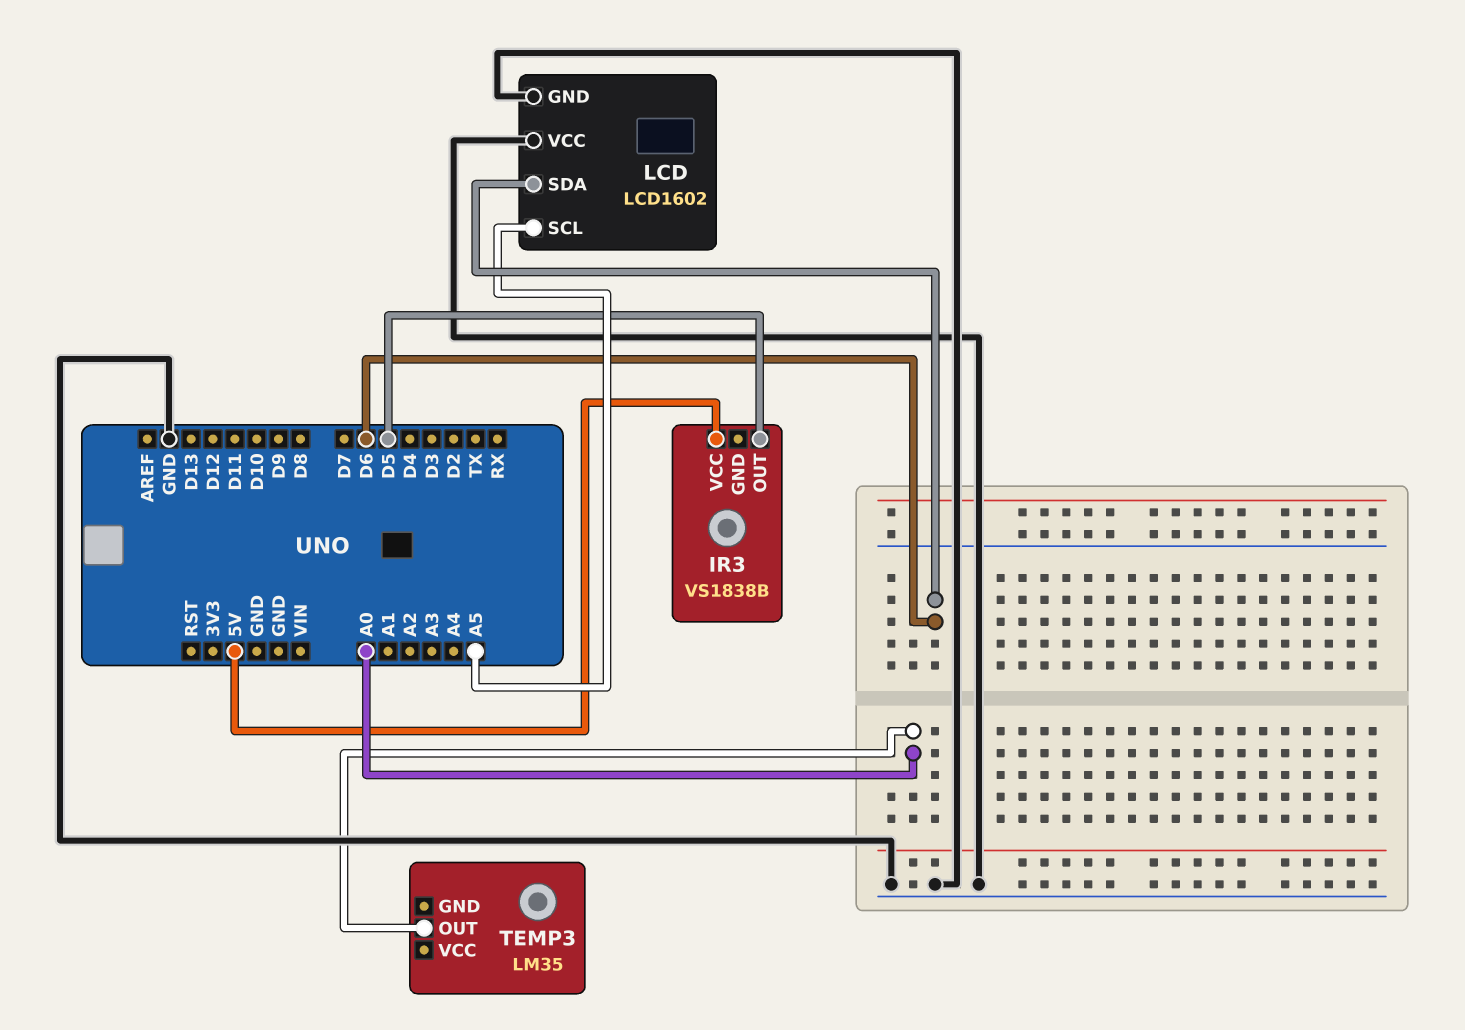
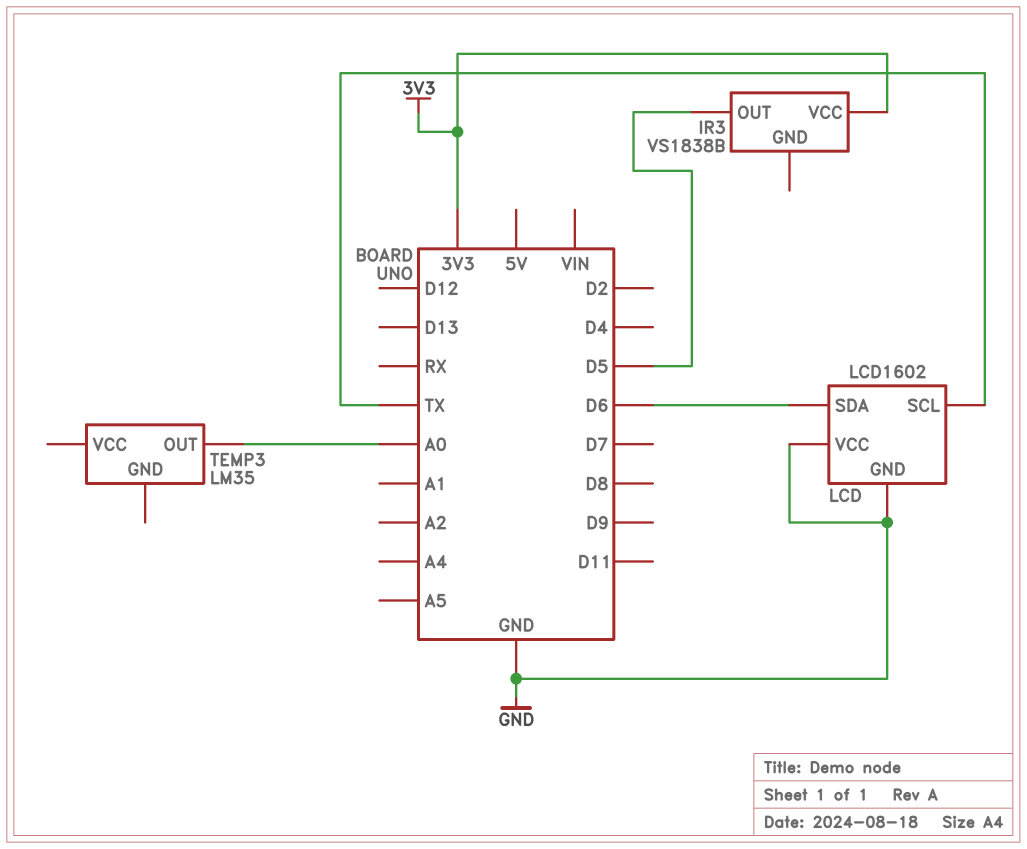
IR3 pin VCC: 5V -> 3V3
LCD pin SCL: A5 -> TX

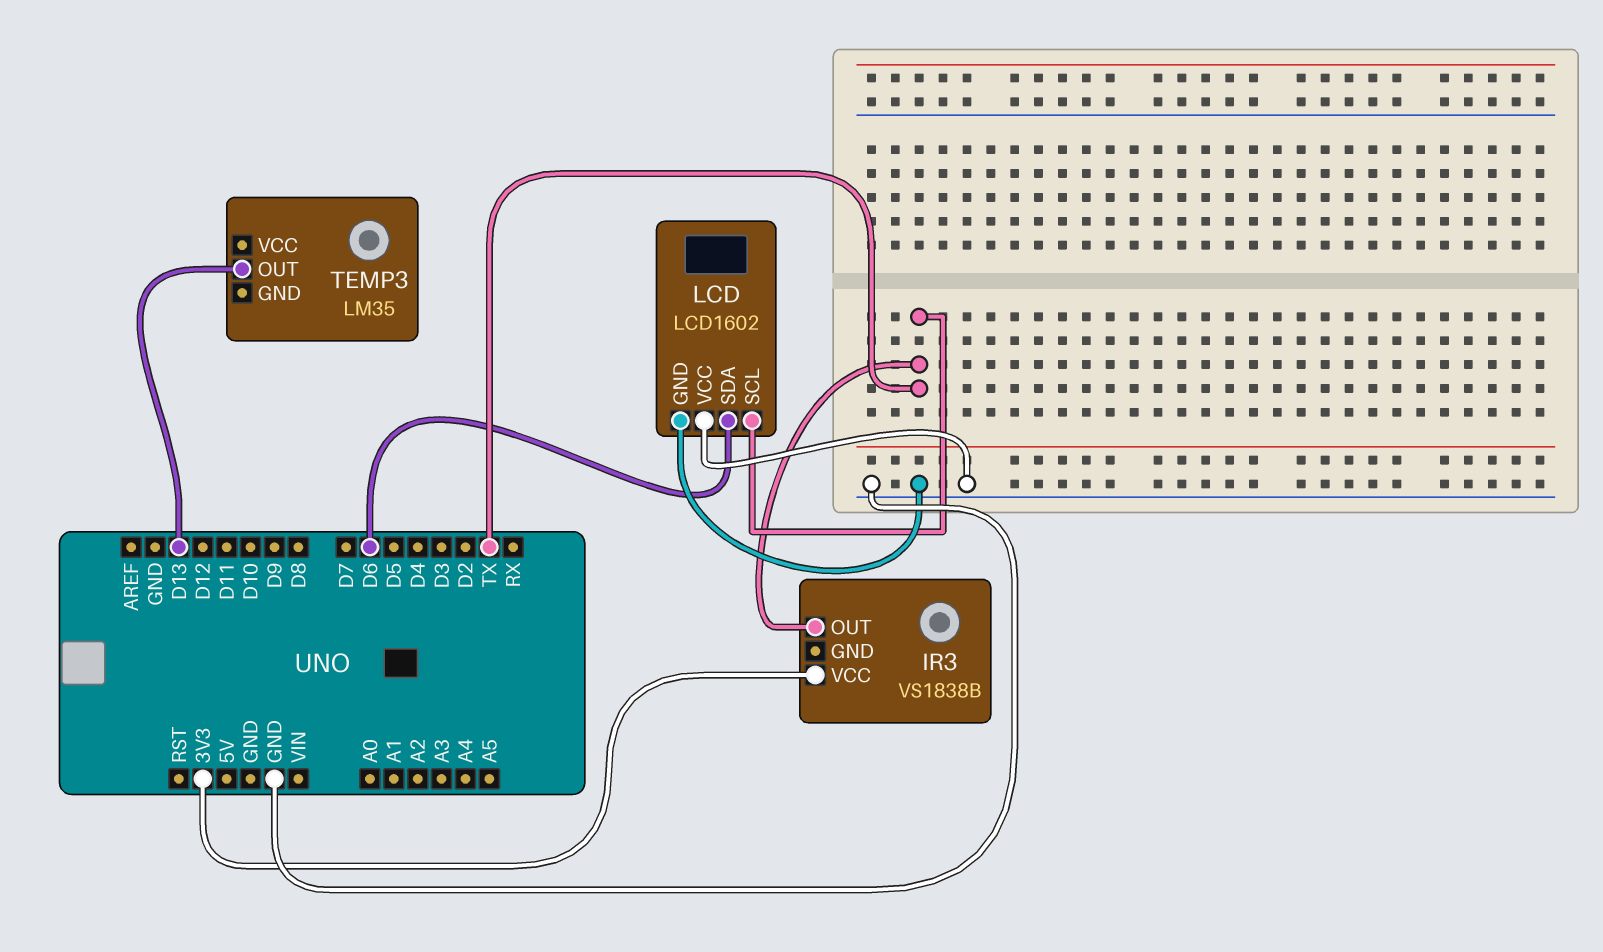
IR3 pin OUT: D5 -> TX
TEMP3 pin OUT: A0 -> D13

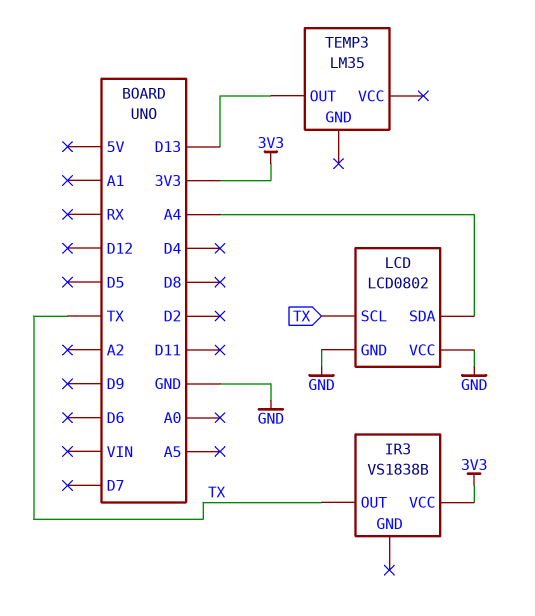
LCD: LCD1602 -> LCD0802
LCD pin SDA: D6 -> A4

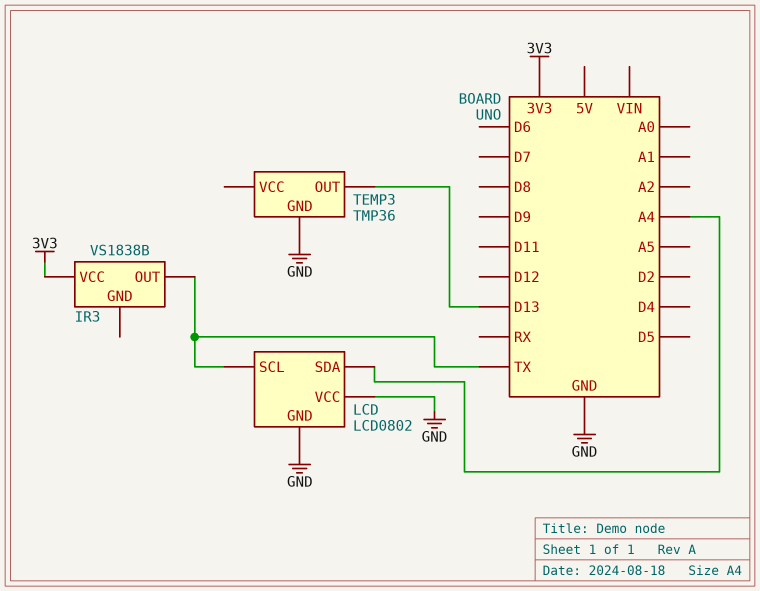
TEMP3: LM35 -> TMP36
TEMP3 pin GND: none -> GND

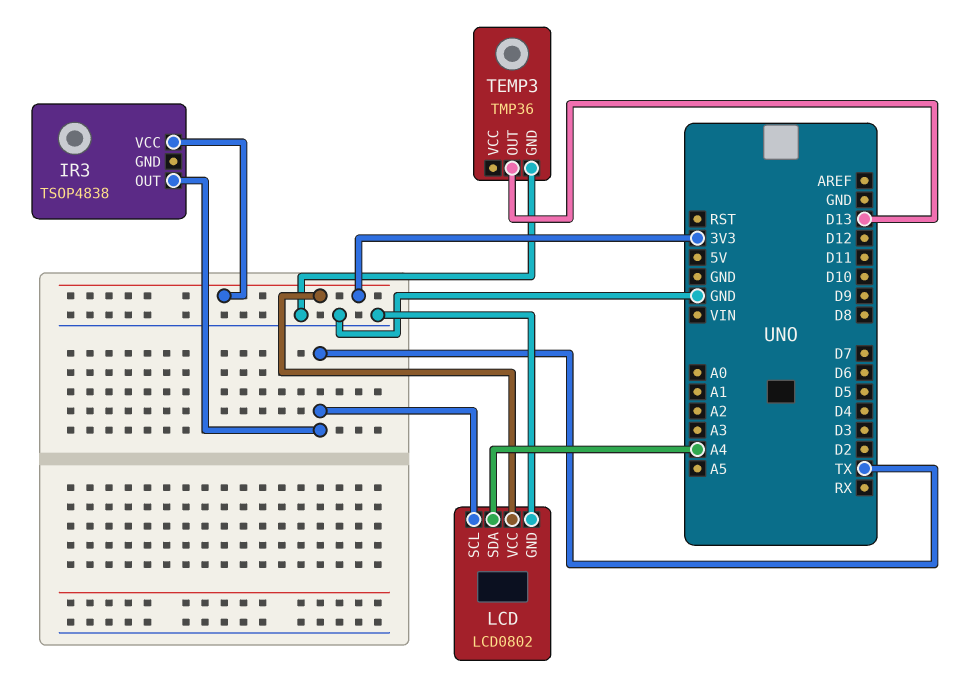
IR3: VS1838B -> TSOP4838
LCD pin VCC: GND -> 3V3

